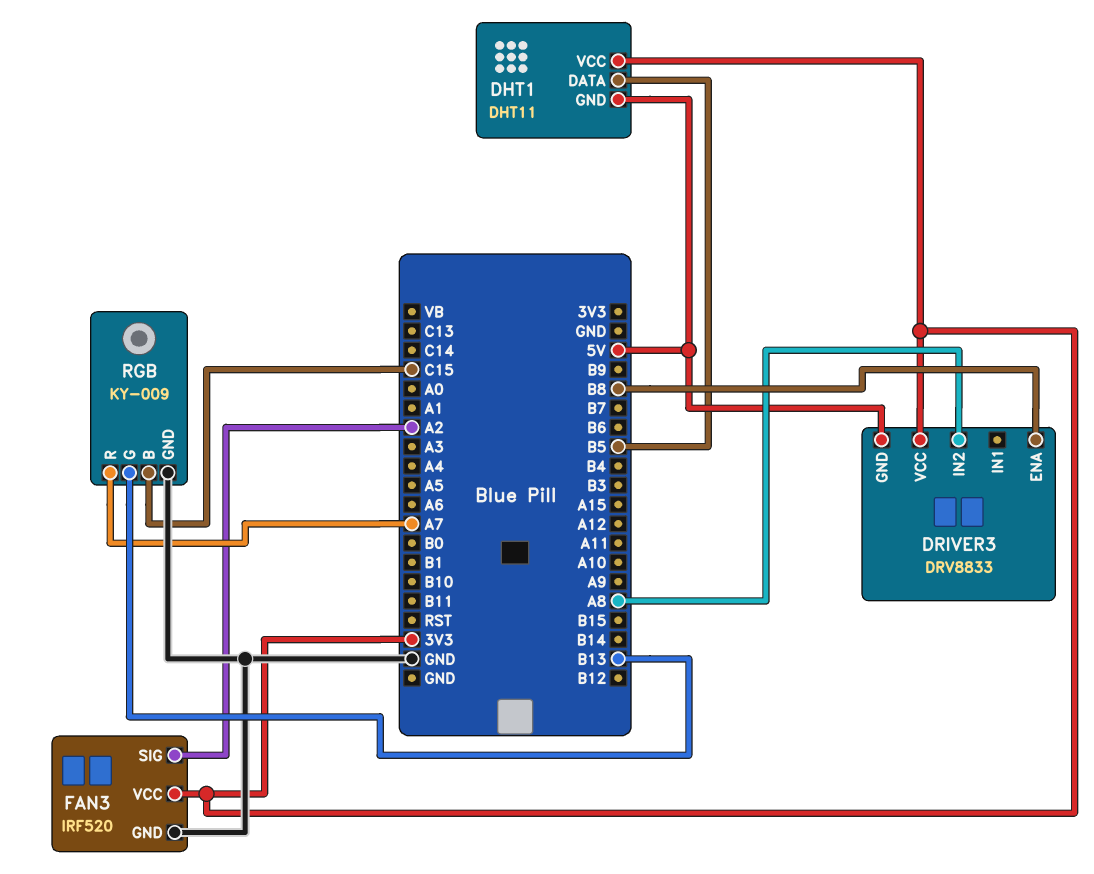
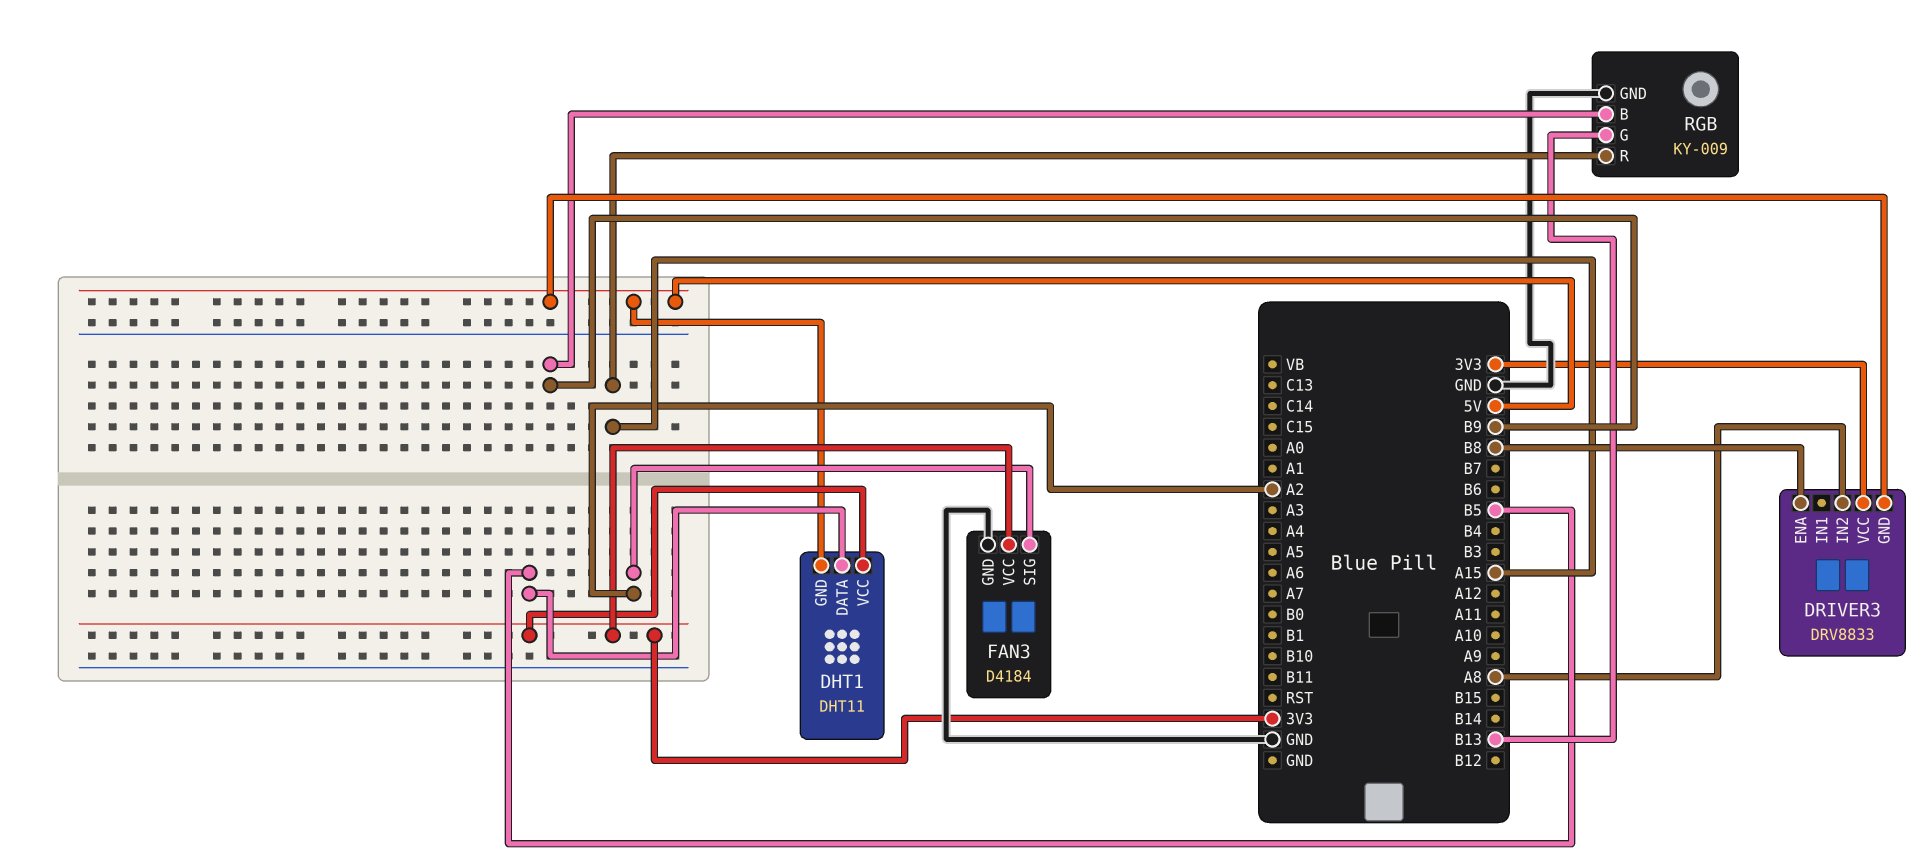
FAN3: IRF520 -> D4184
RGB pin B: C15 -> B9
RGB pin R: A7 -> A15

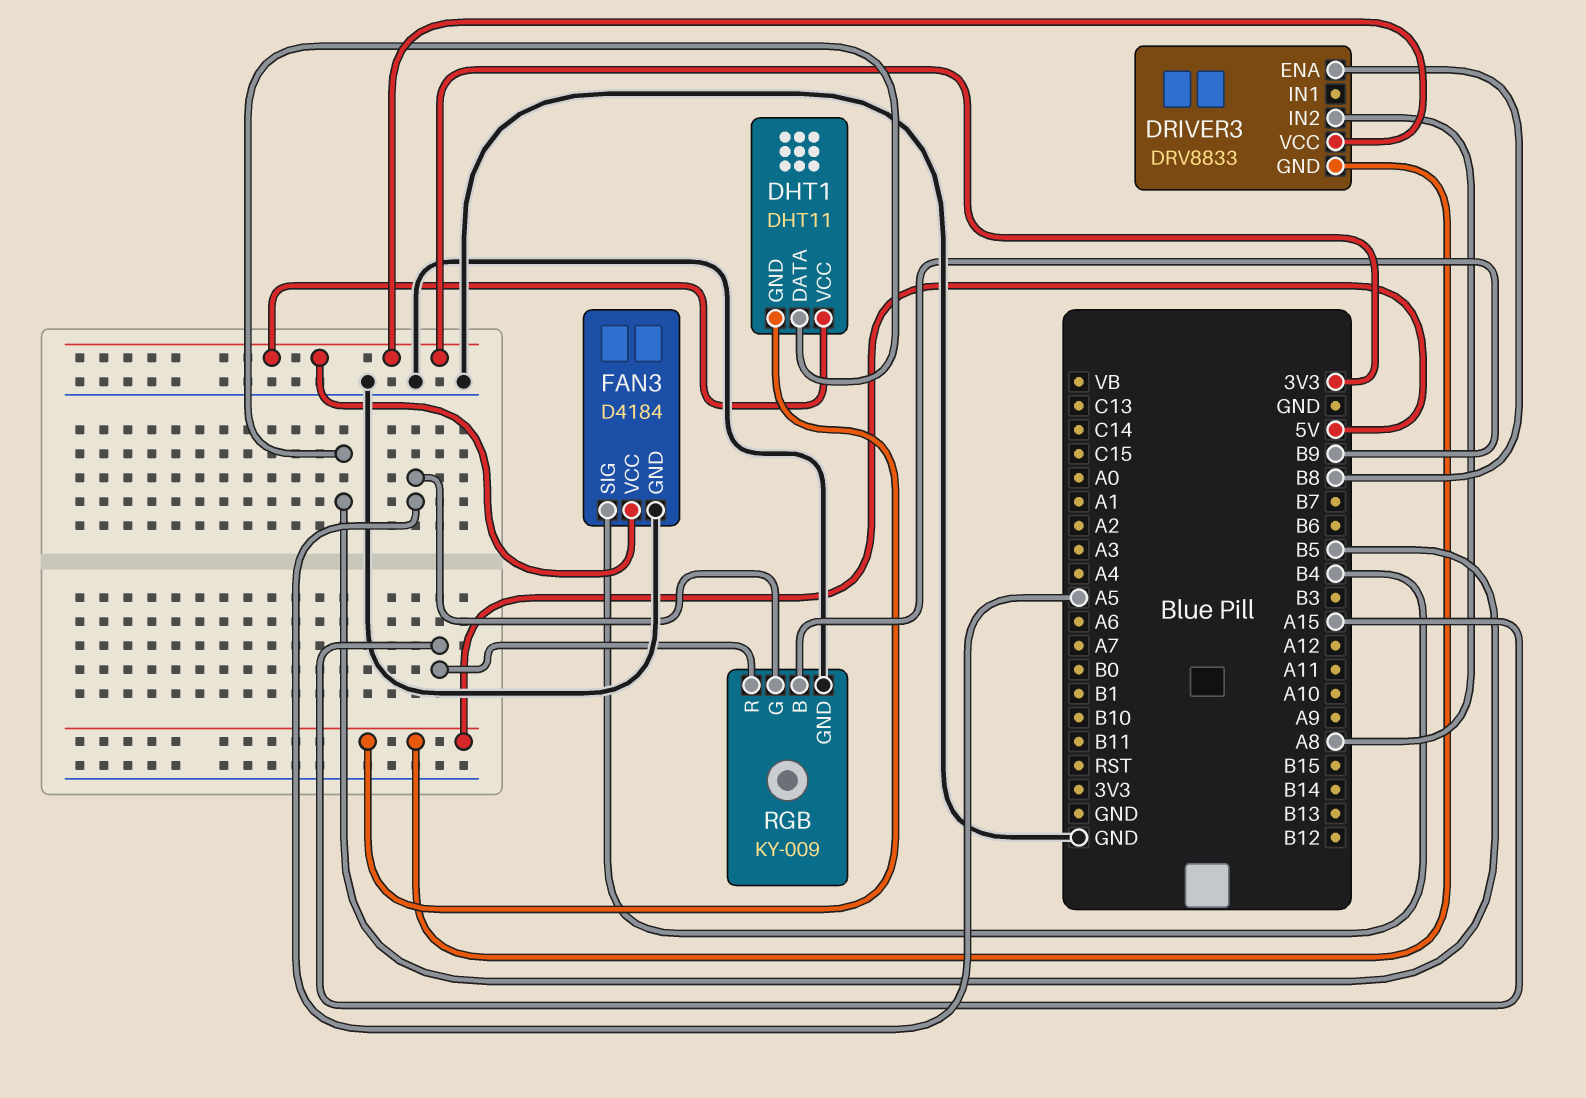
FAN3 pin SIG: A2 -> B4
RGB pin G: B13 -> A5

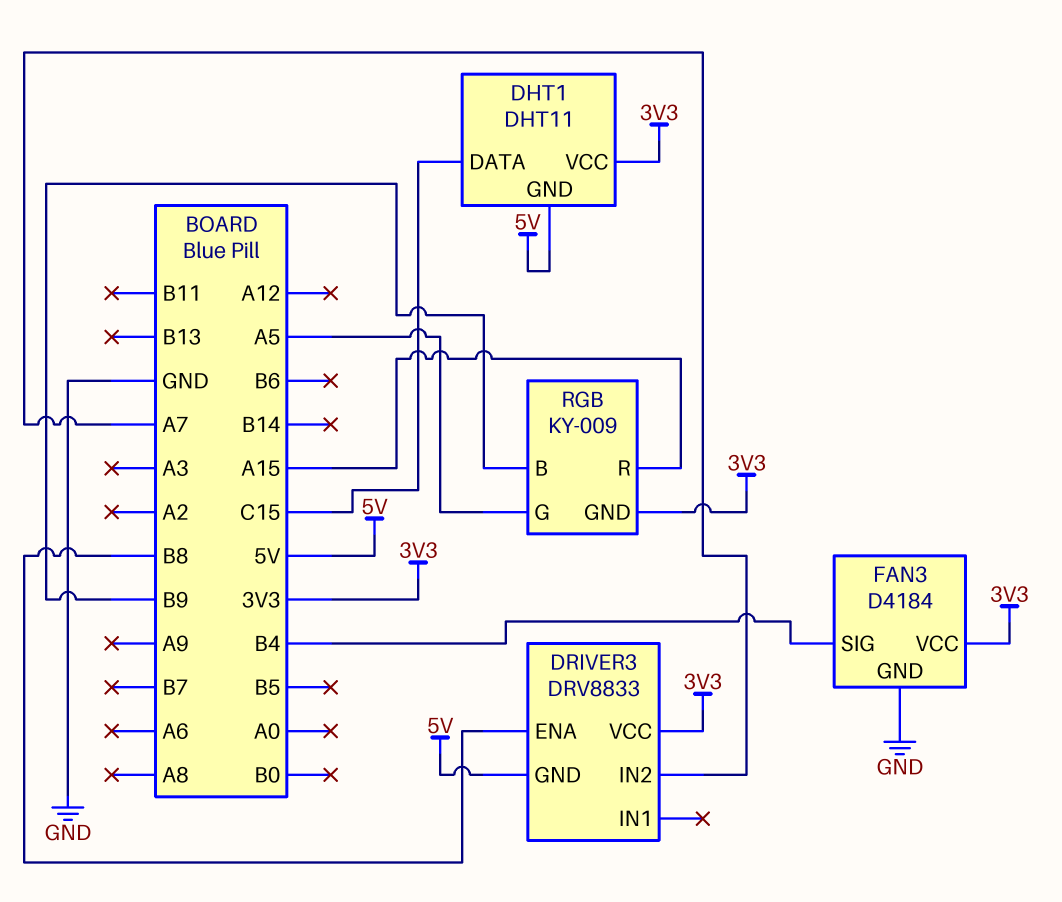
DHT1 pin DATA: B5 -> C15
DRIVER3 pin IN2: A8 -> A7
RGB pin GND: GND -> 3V3

